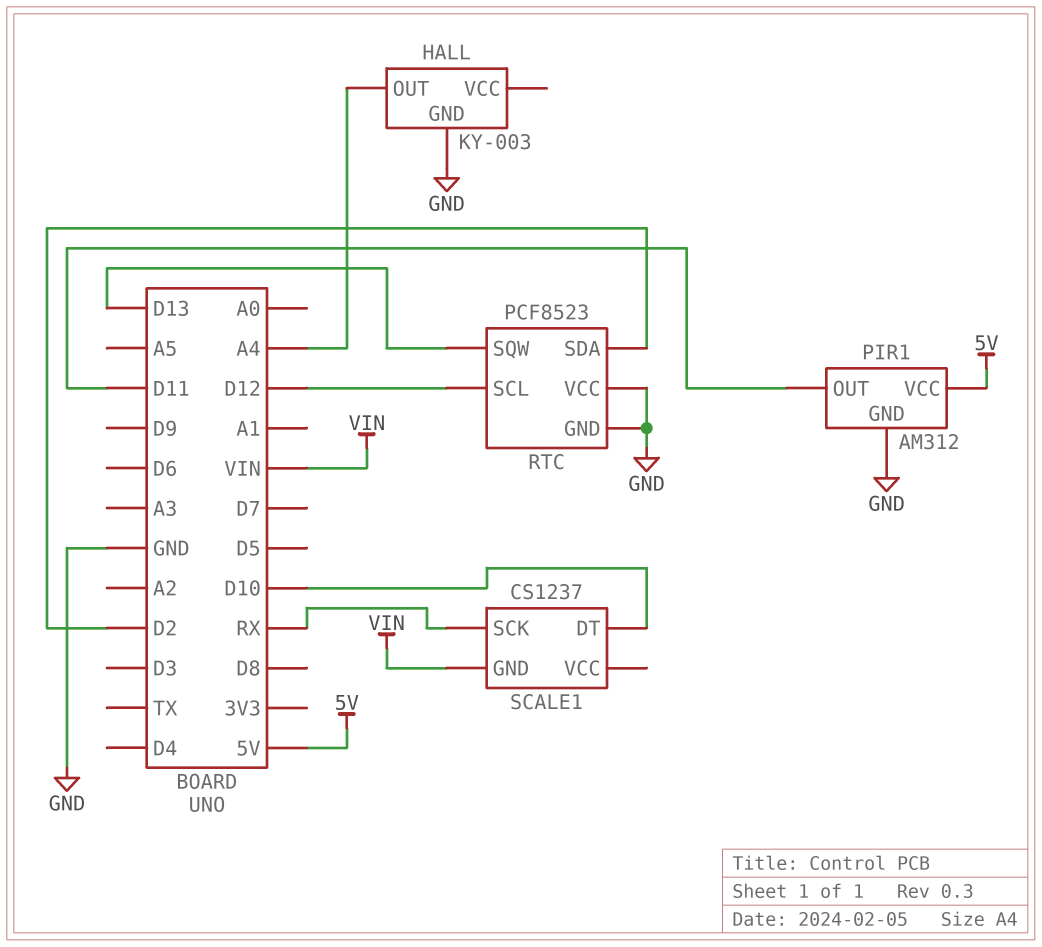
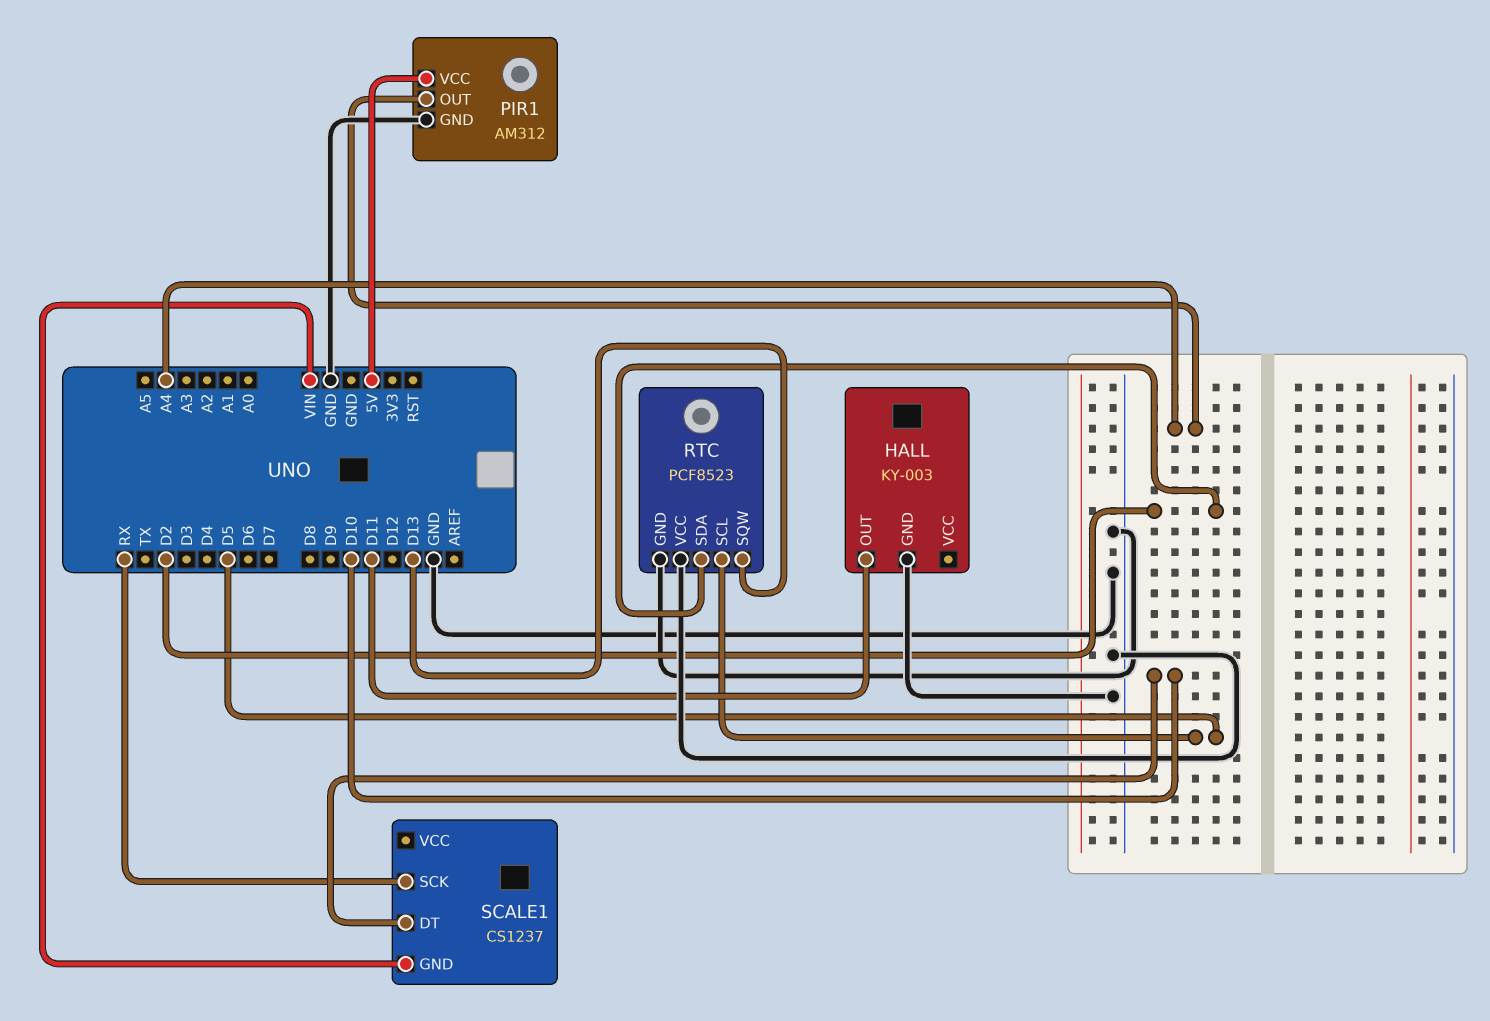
HALL pin OUT: A4 -> D11
PIR1 pin OUT: D11 -> A4
RTC pin SCL: D12 -> D5

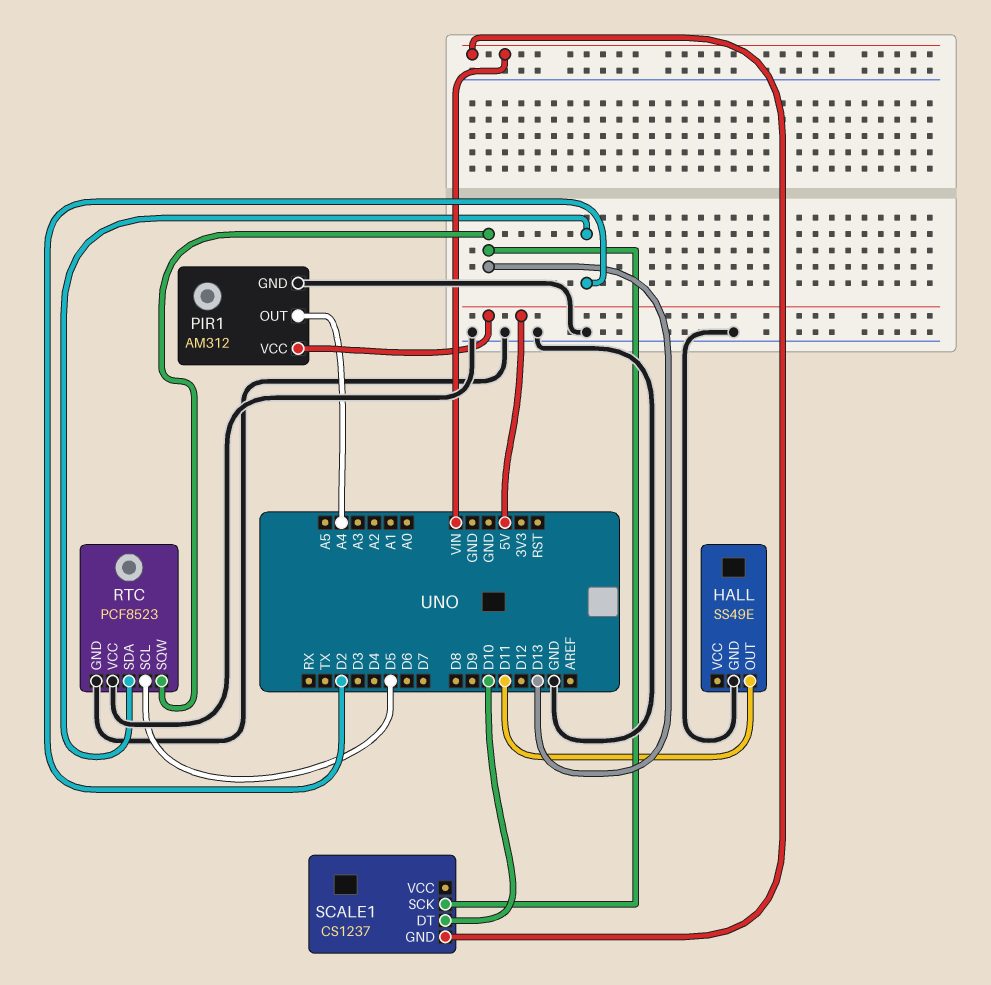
HALL: KY-003 -> SS49E
SCALE1 pin SCK: RX -> D13

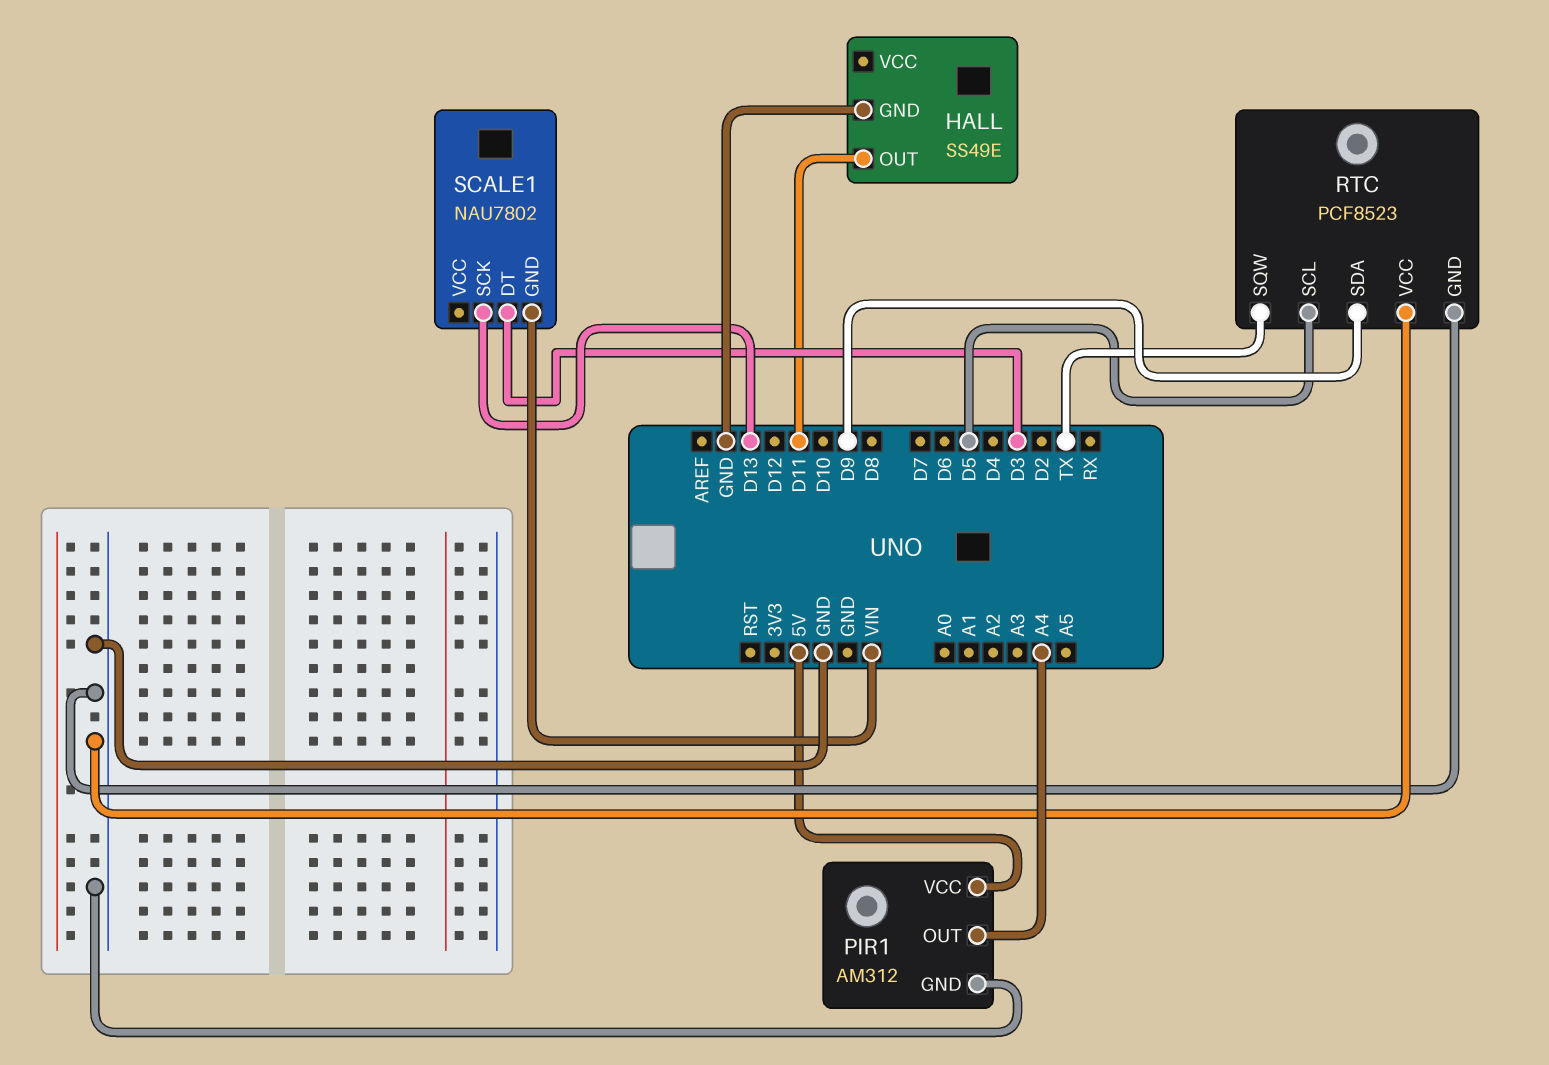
RTC pin SDA: D2 -> D9
RTC pin SQW: D13 -> TX
SCALE1: CS1237 -> NAU7802
SCALE1 pin DT: D10 -> D3

